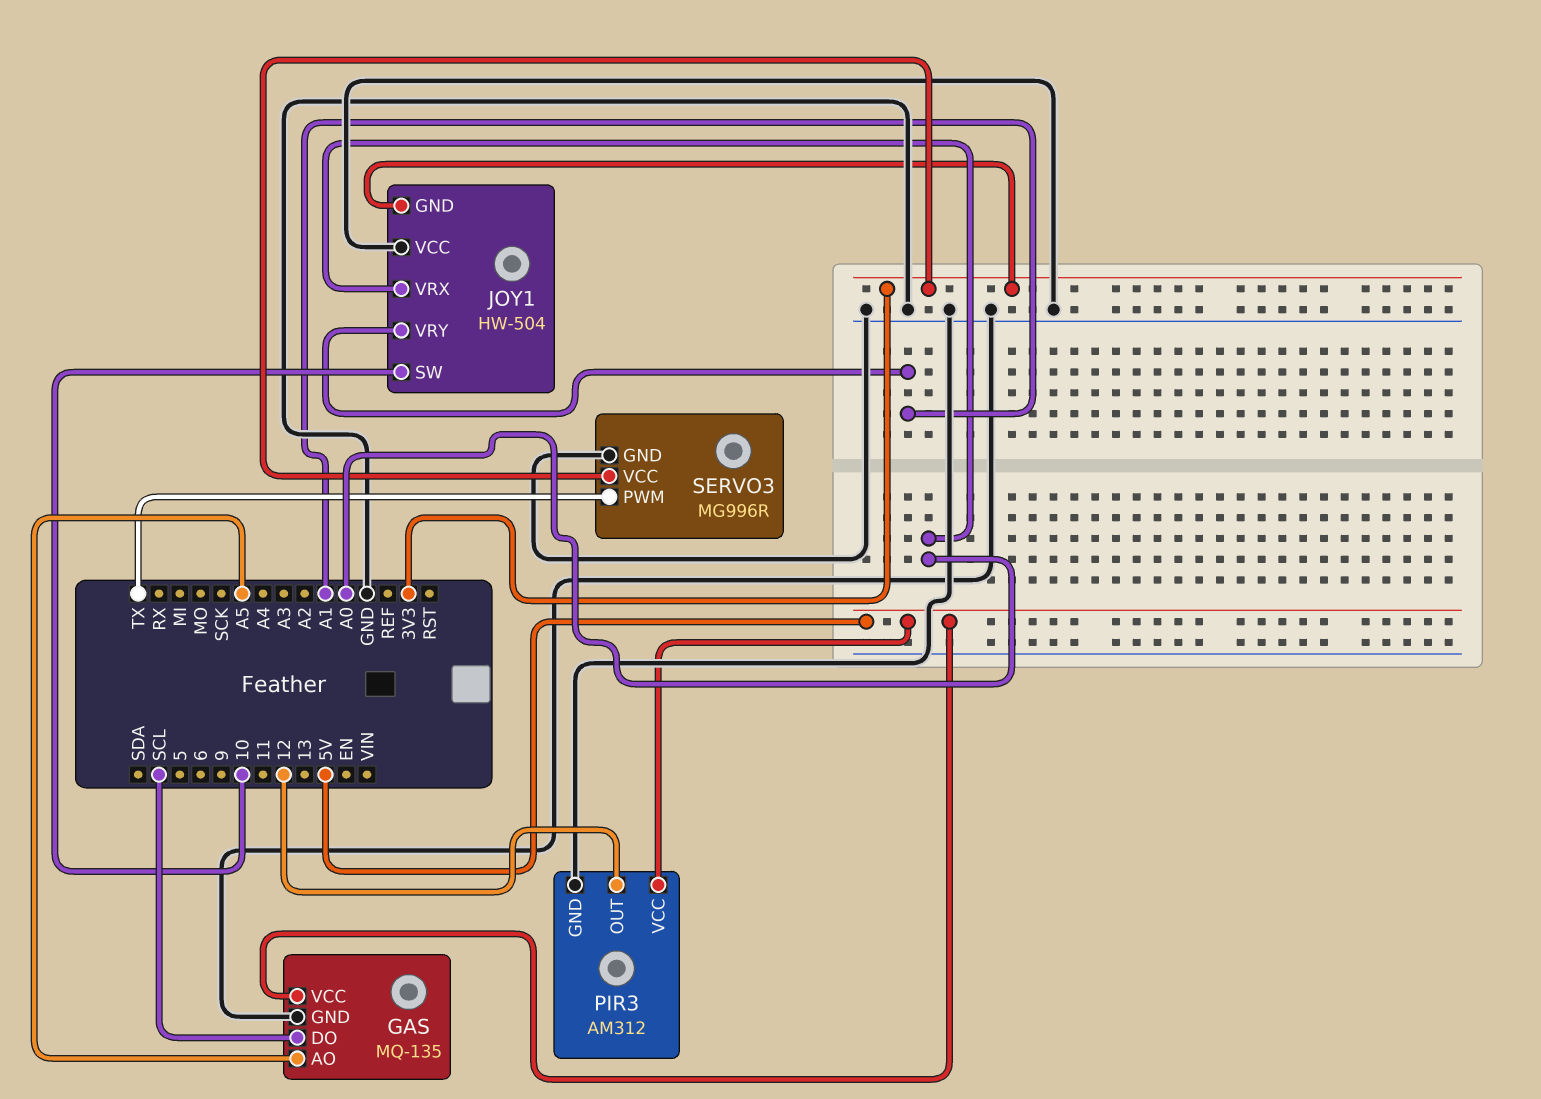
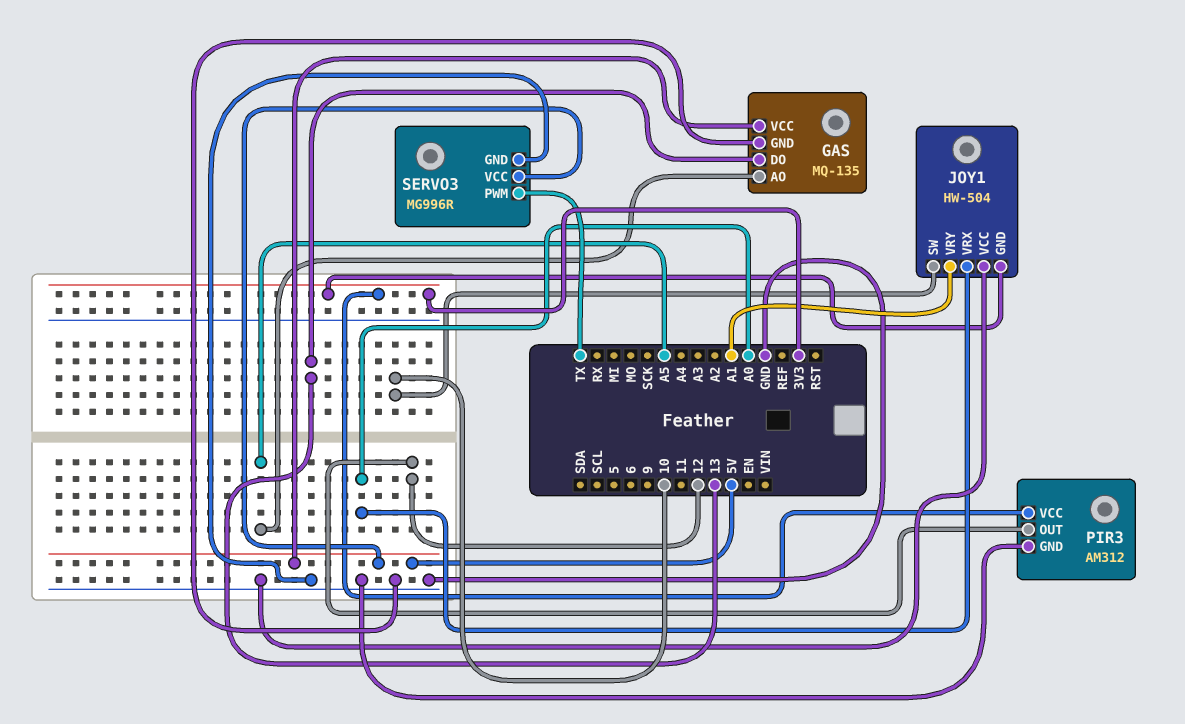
GAS pin DO: SCL -> 13
PIR3 pin VCC: 5V -> 3V3
SERVO3 pin VCC: 3V3 -> 5V

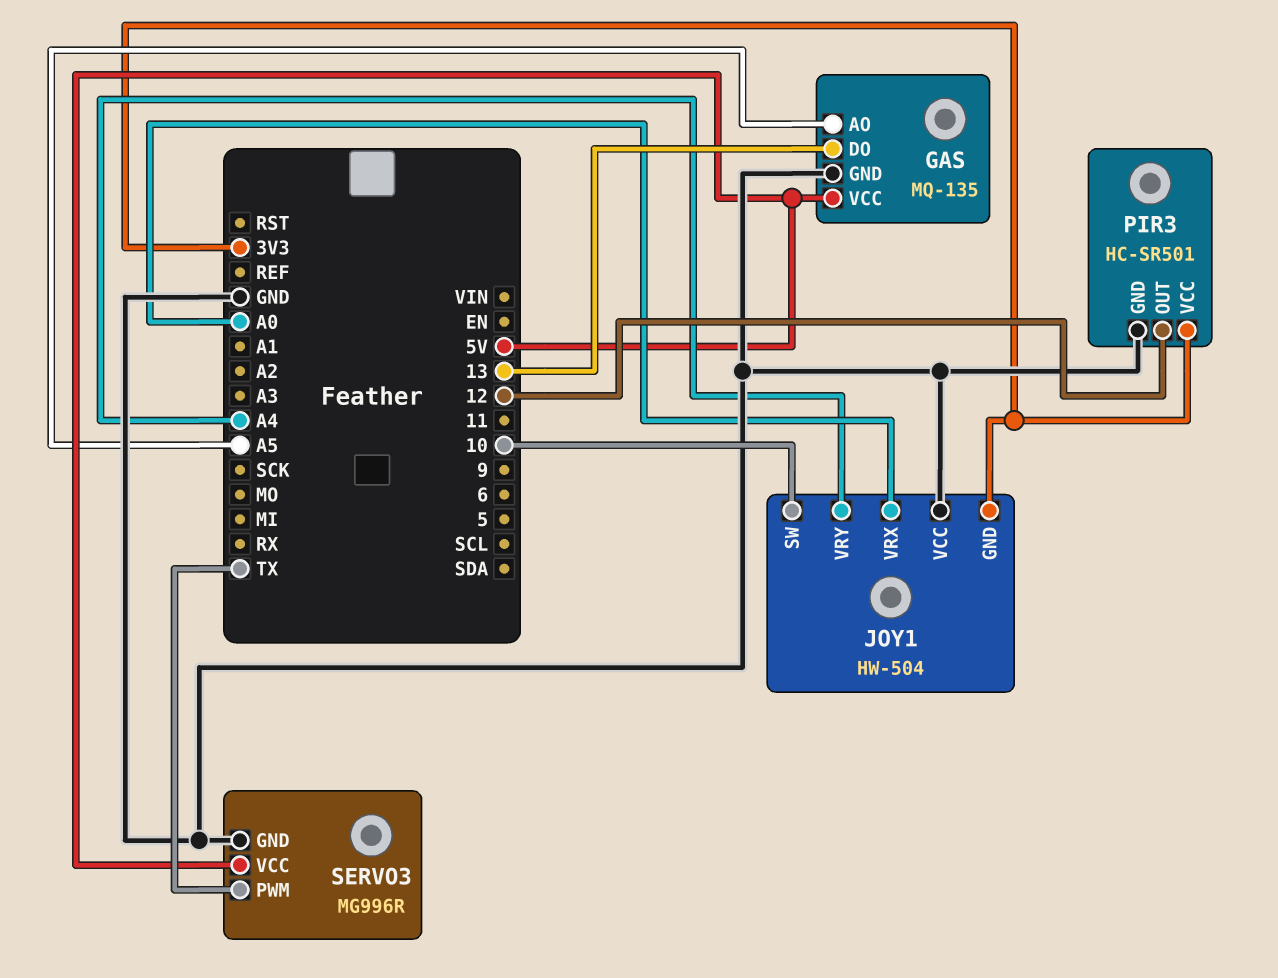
JOY1 pin VRY: A1 -> A4
PIR3: AM312 -> HC-SR501

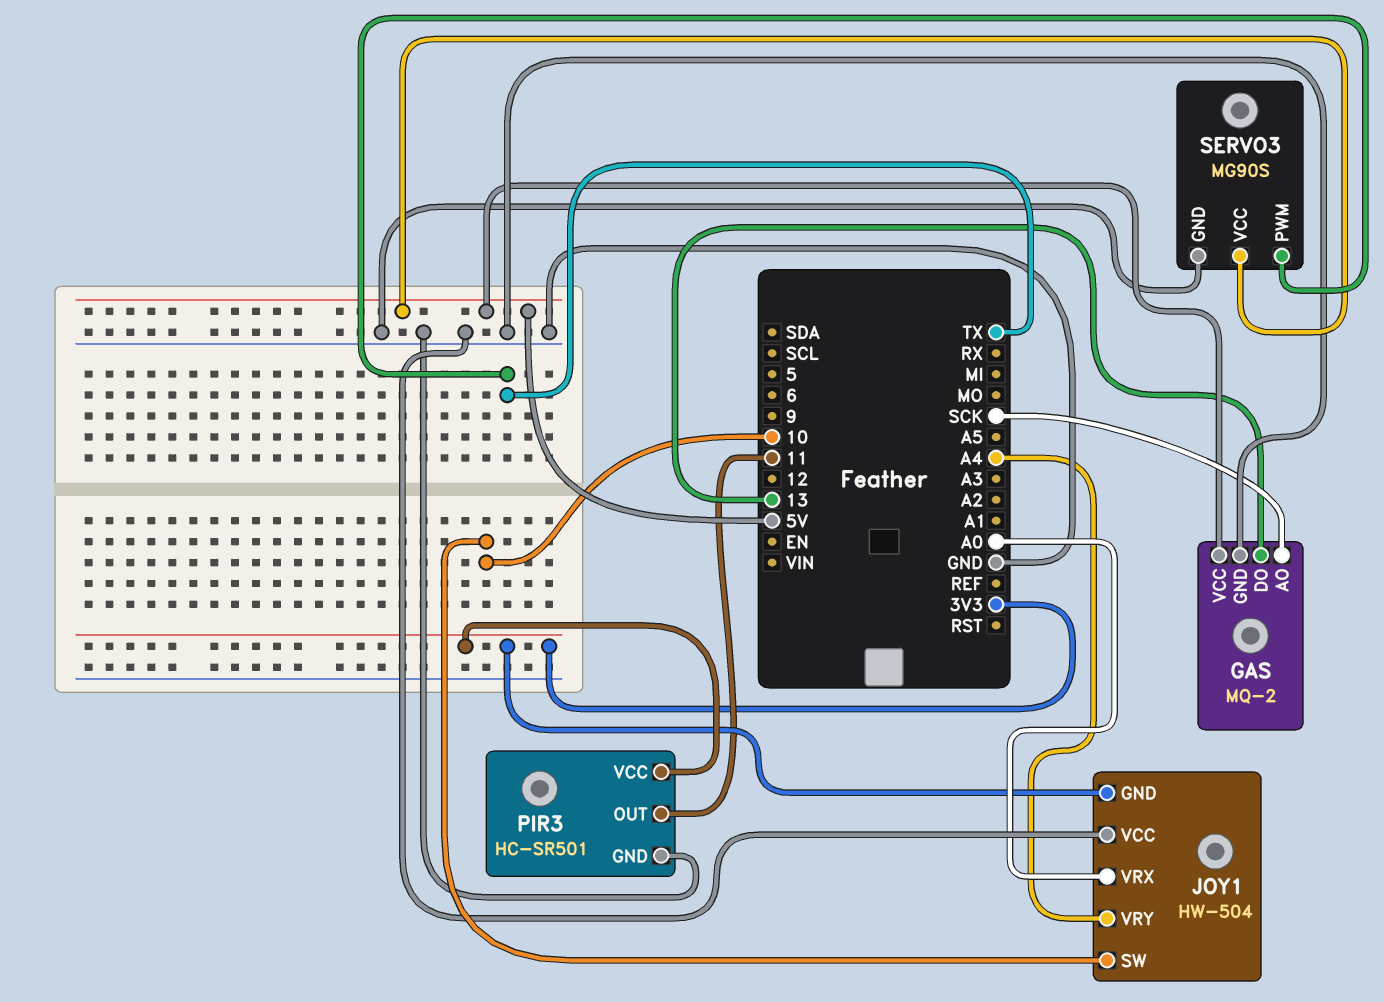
GAS: MQ-135 -> MQ-2
GAS pin AO: A5 -> SCK
PIR3 pin OUT: 12 -> 11
SERVO3: MG996R -> MG90S

